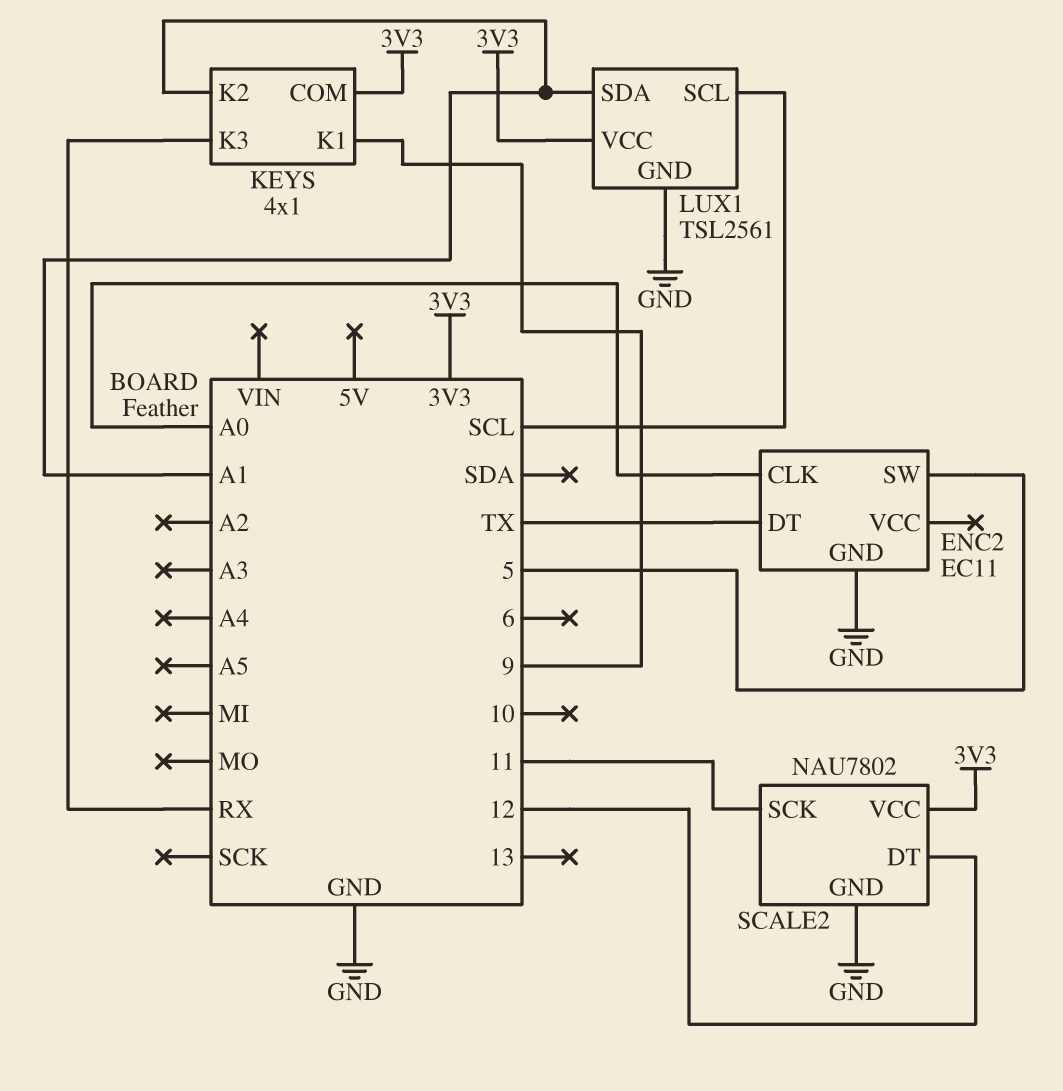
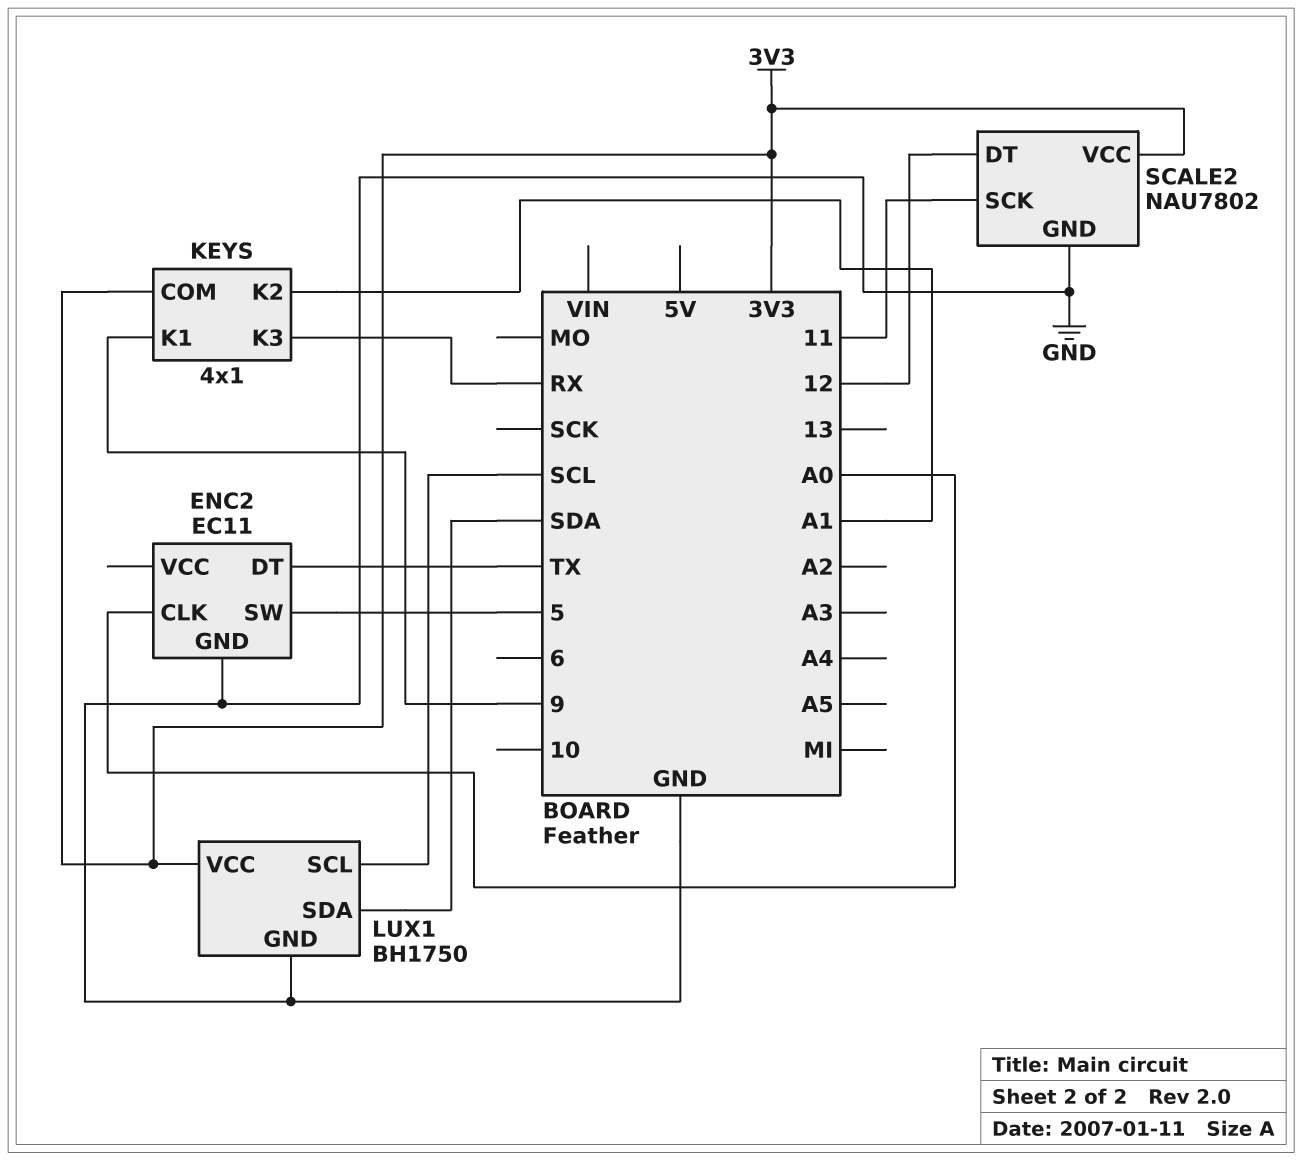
LUX1: TSL2561 -> BH1750
LUX1 pin SDA: A1 -> SDA

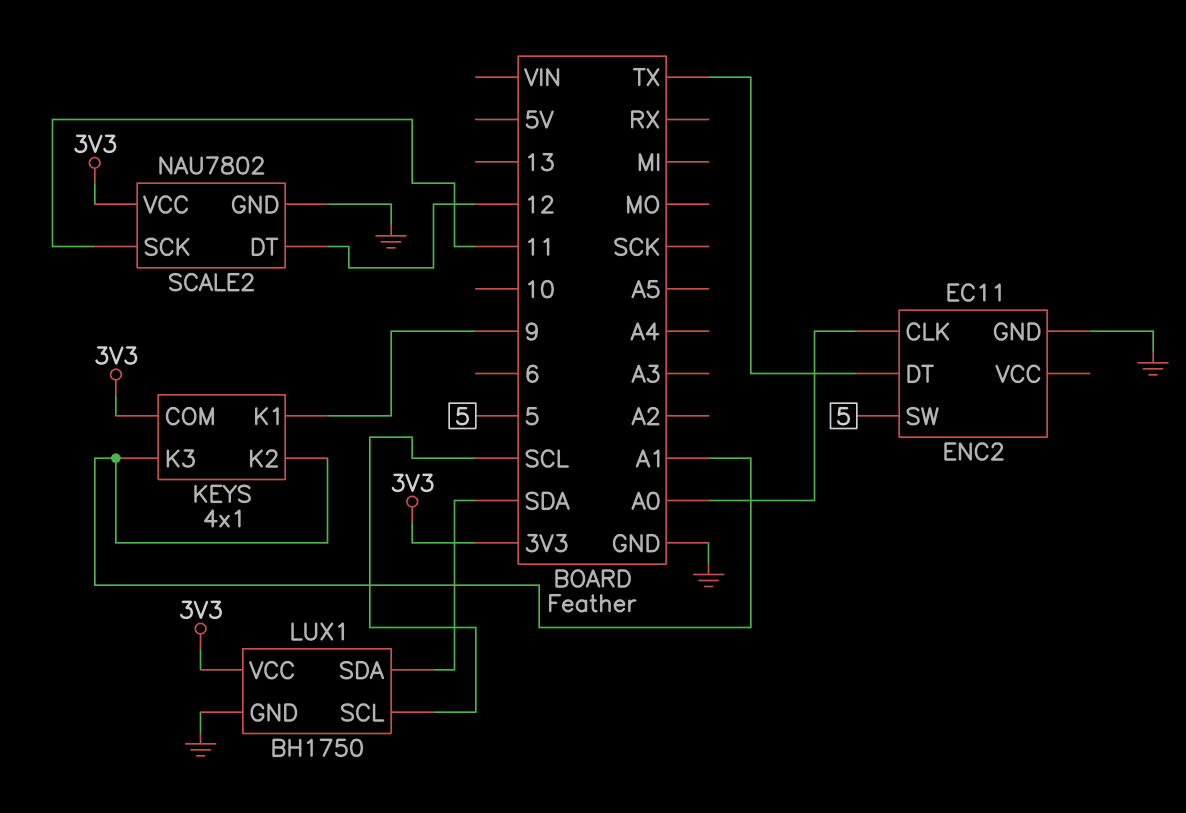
KEYS pin K3: RX -> A1

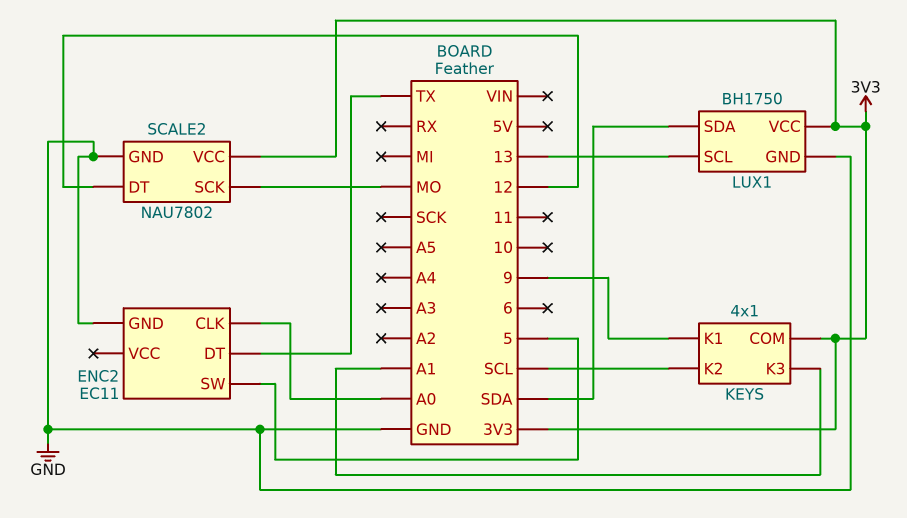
KEYS pin K2: A1 -> SCL
LUX1 pin SCL: SCL -> 13
SCALE2 pin SCK: 11 -> MO

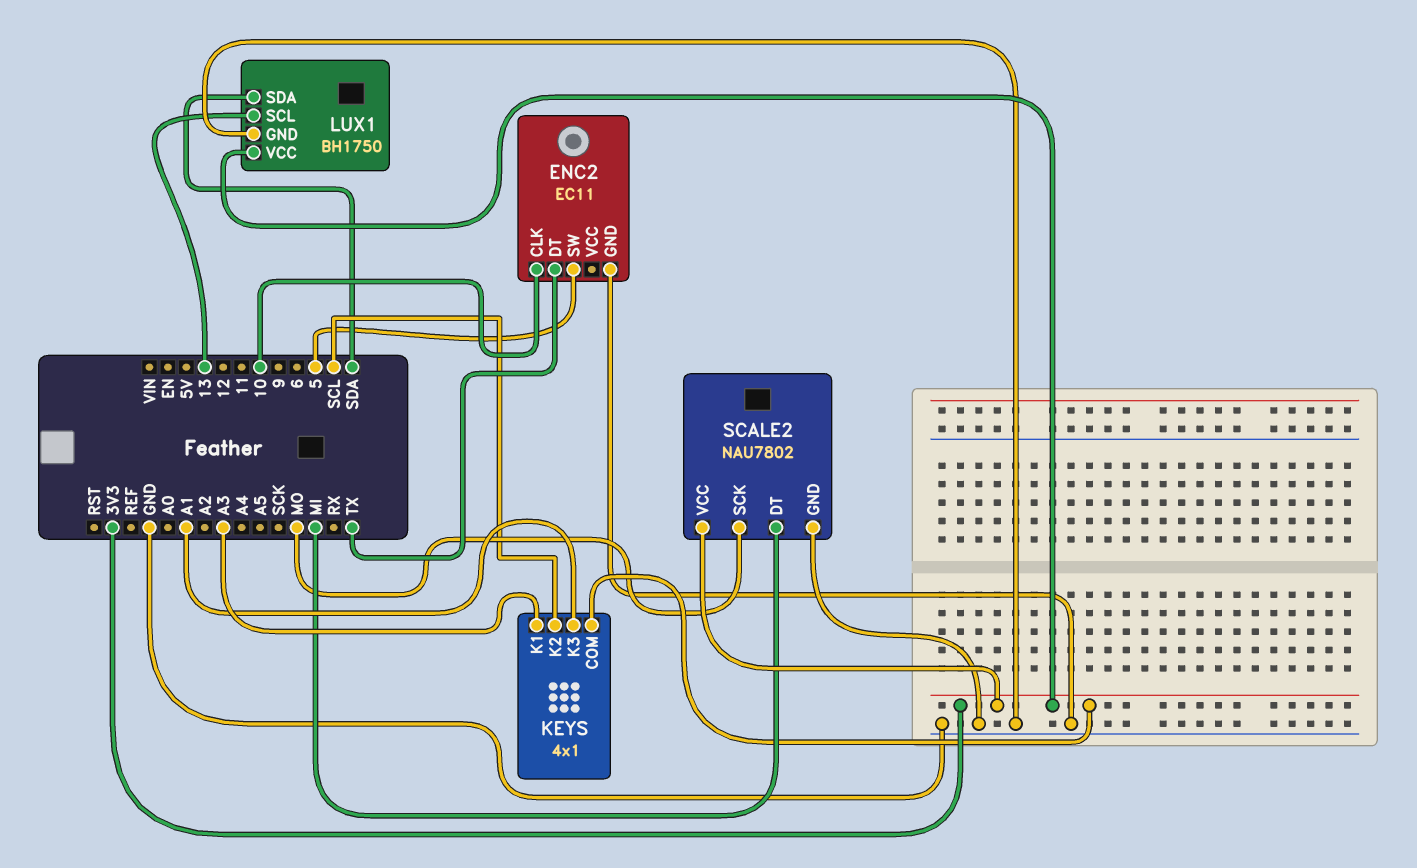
ENC2 pin CLK: A0 -> 10
KEYS pin K1: 9 -> A3
SCALE2 pin DT: 12 -> MI

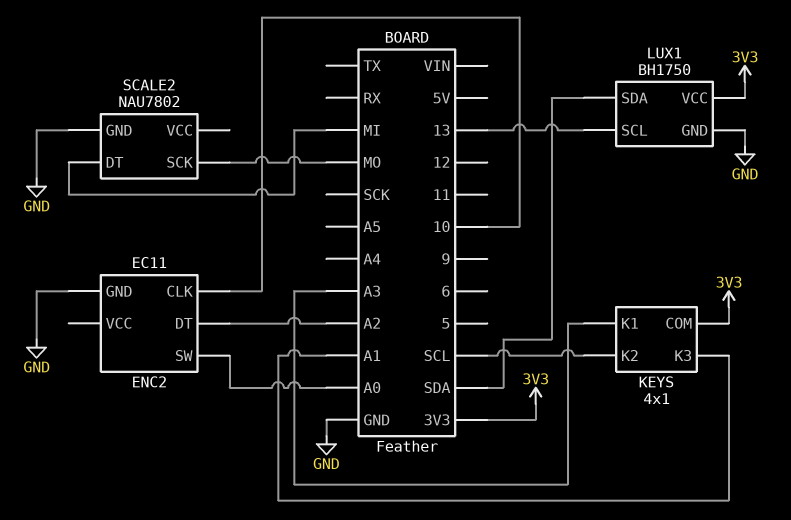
ENC2 pin DT: TX -> A2
ENC2 pin SW: 5 -> A0
SCALE2 pin VCC: 3V3 -> none

